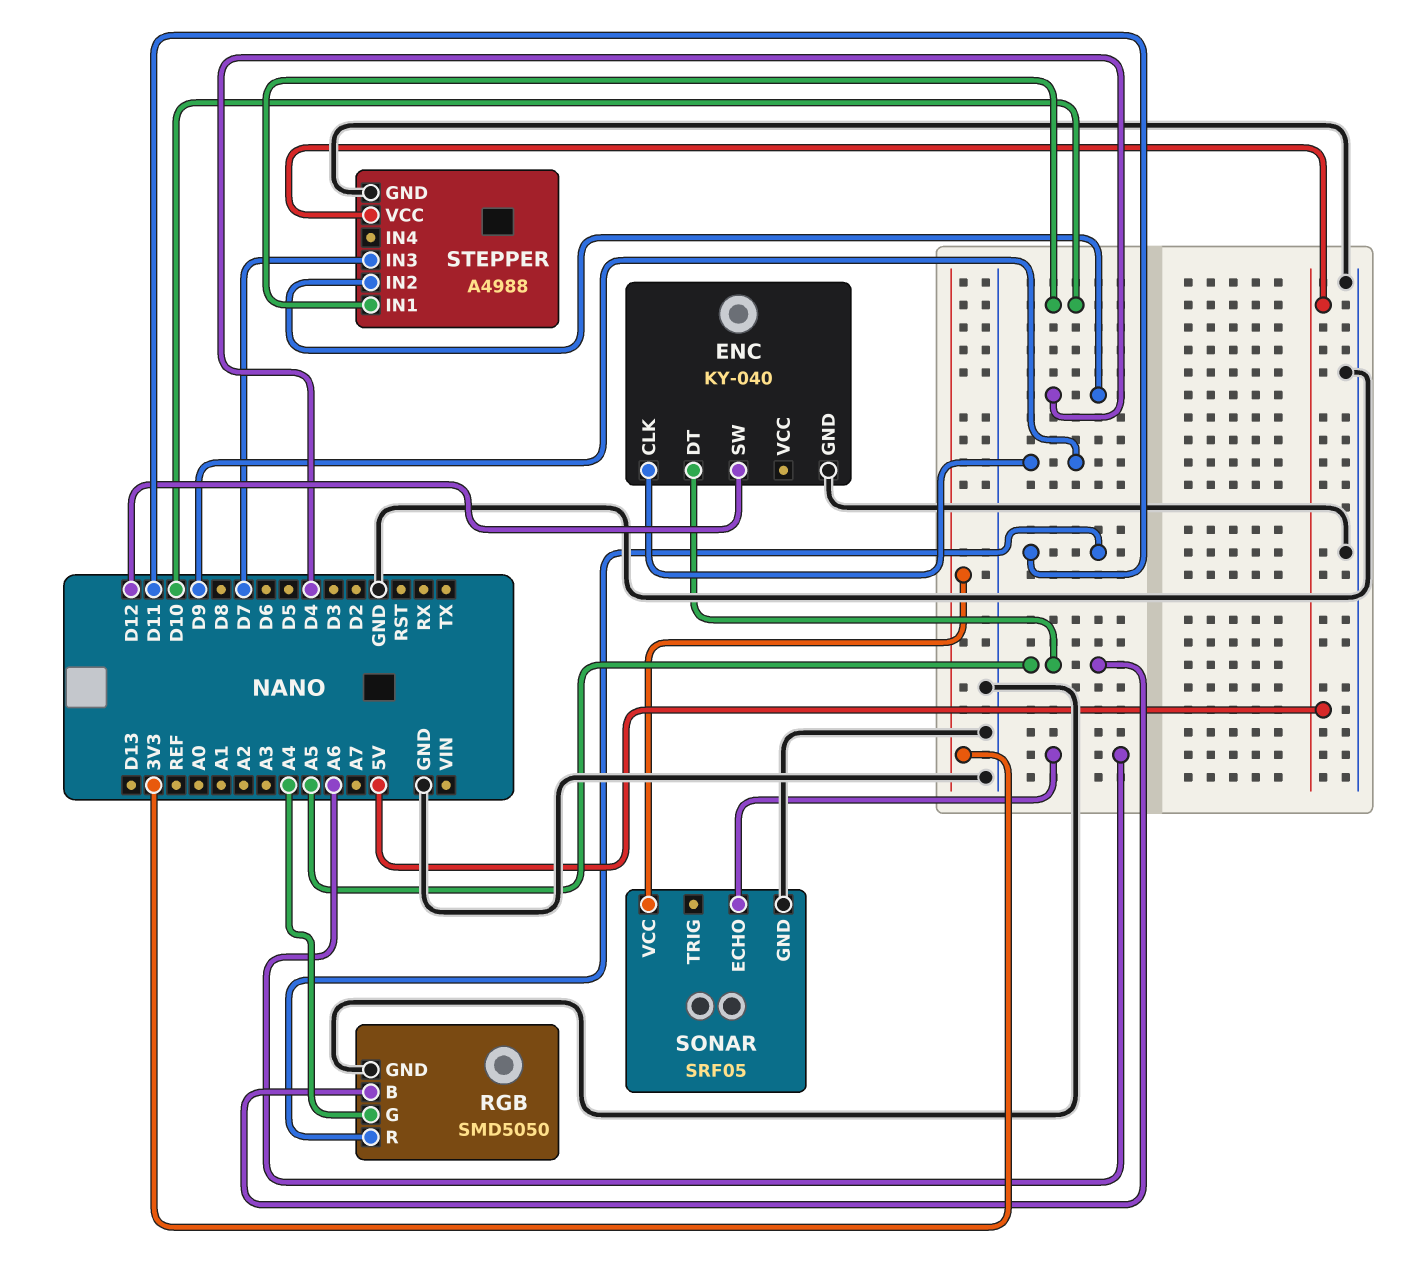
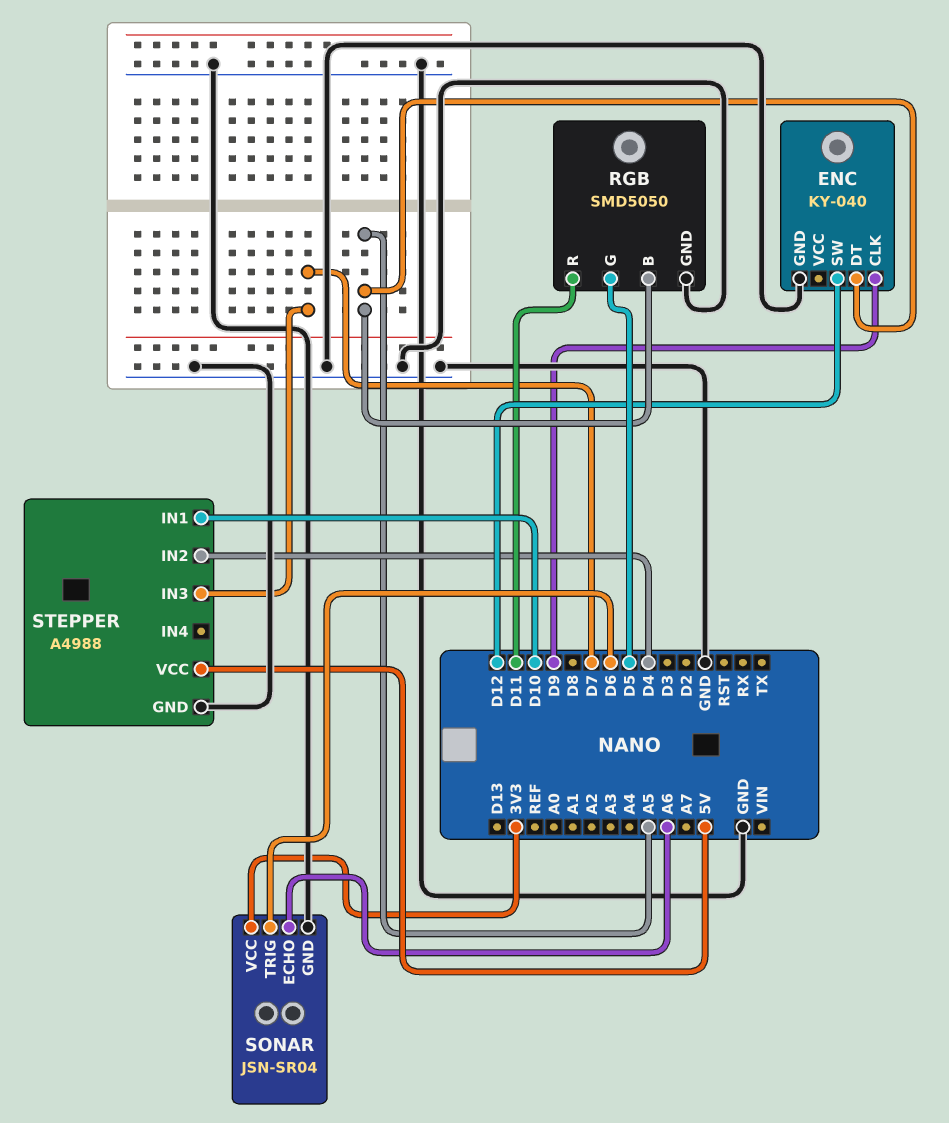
RGB pin G: A4 -> D5
SONAR: SRF05 -> JSN-SR04
SONAR pin TRIG: none -> D6

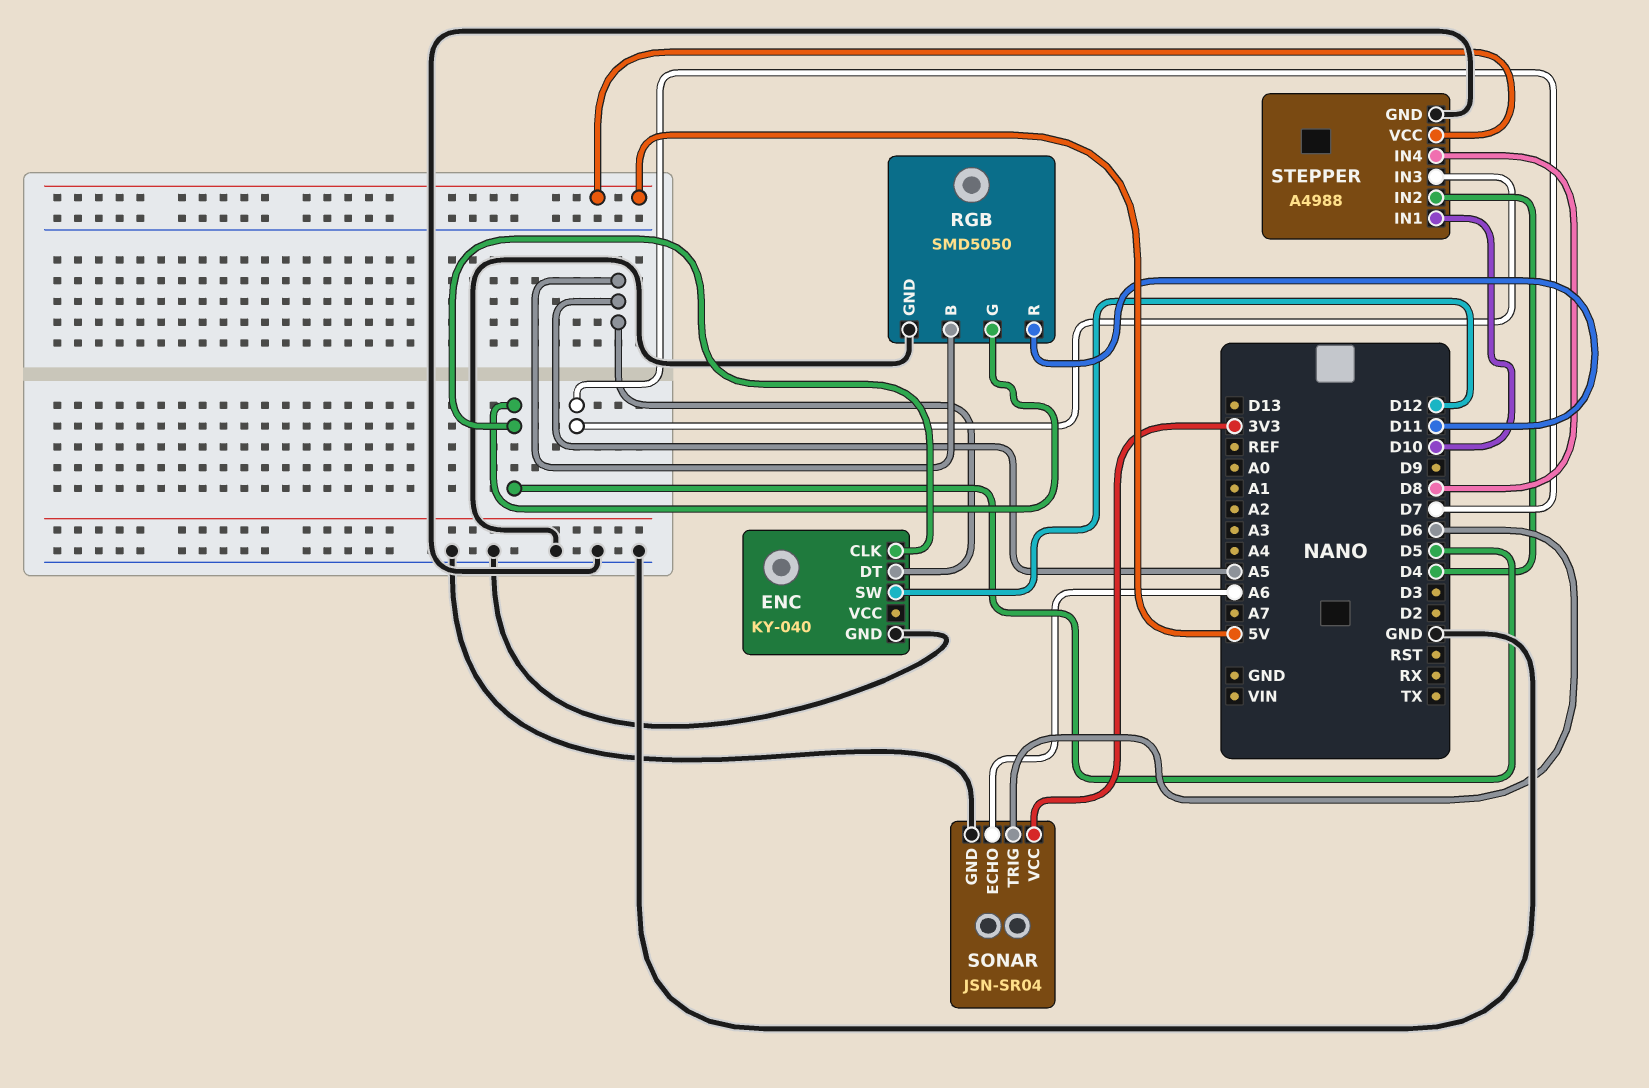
ENC pin CLK: D9 -> D5
STEPPER pin IN4: none -> D8

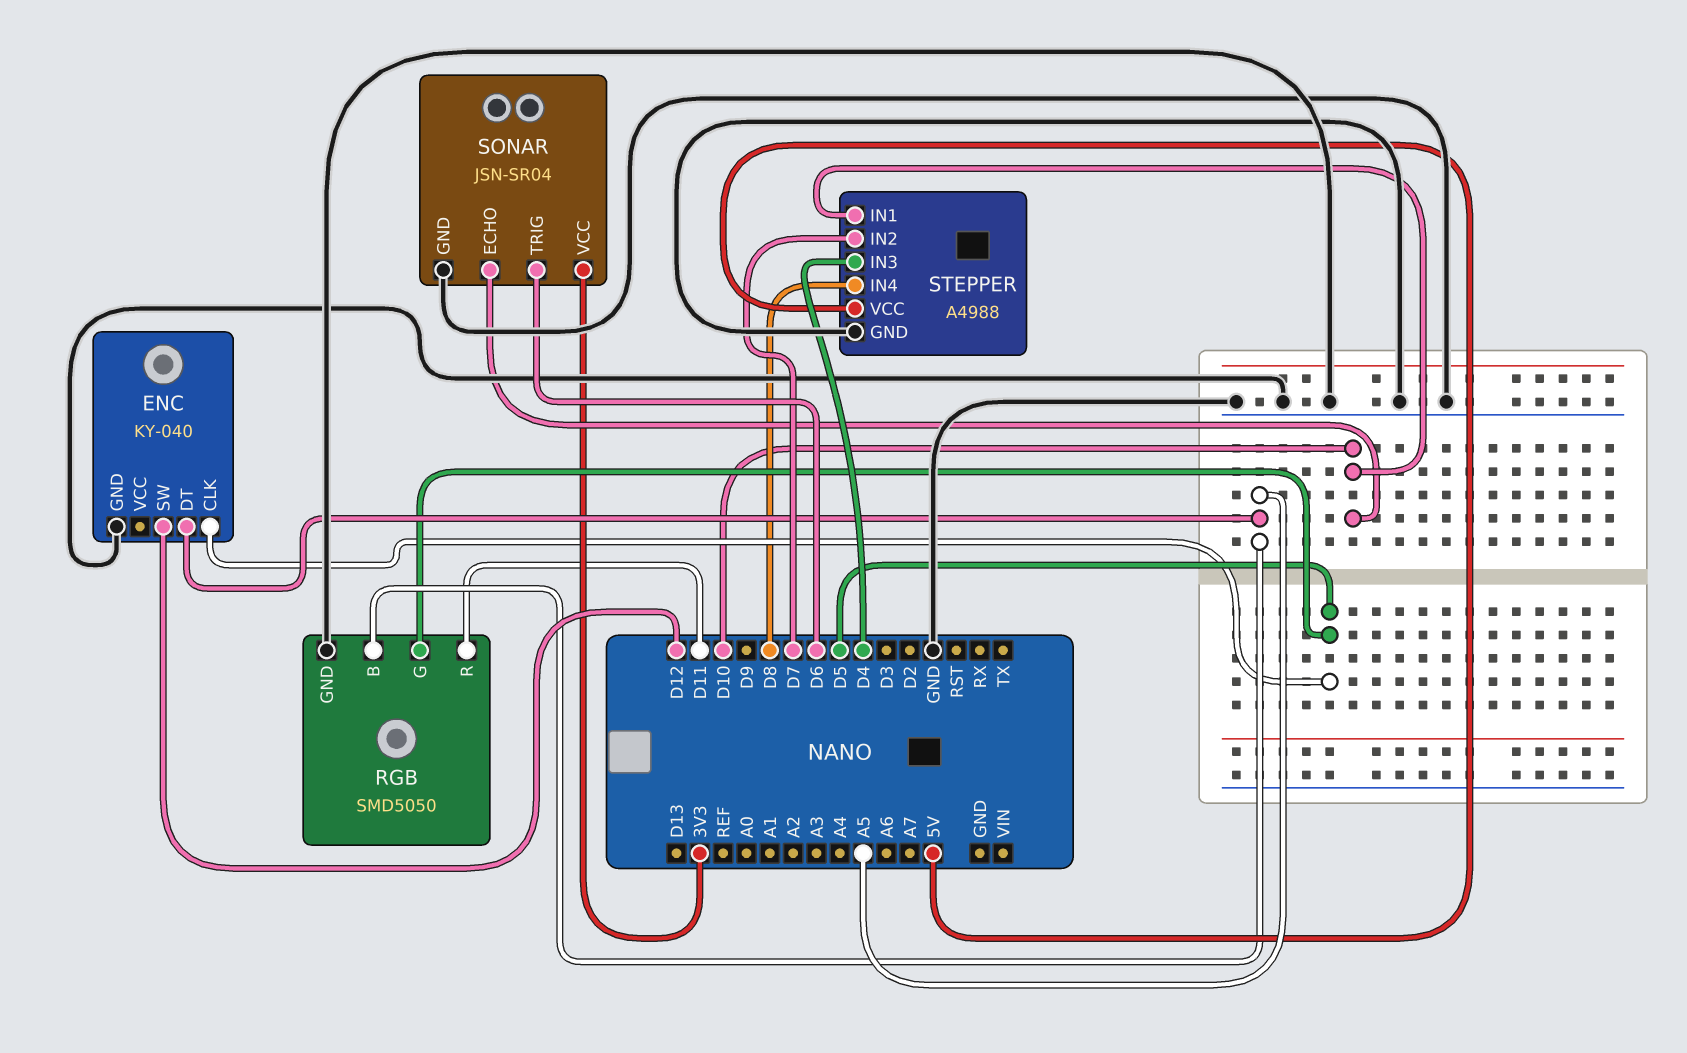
SONAR pin ECHO: A6 -> D10
STEPPER pin IN2: D4 -> D7
STEPPER pin IN3: D7 -> D4

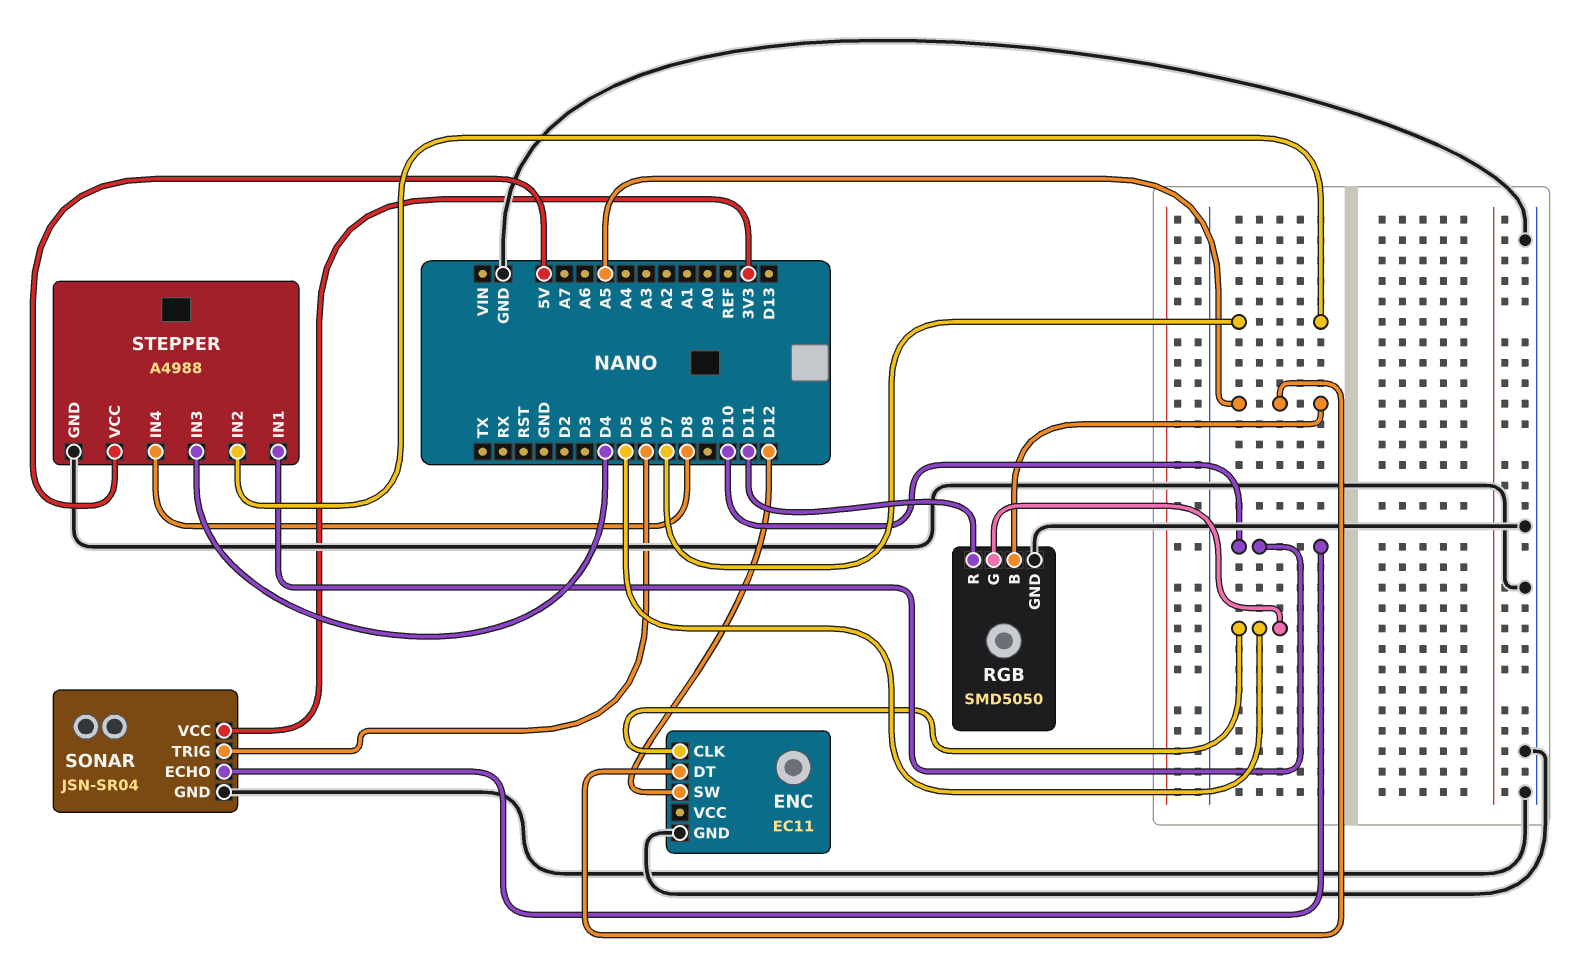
ENC: KY-040 -> EC11

